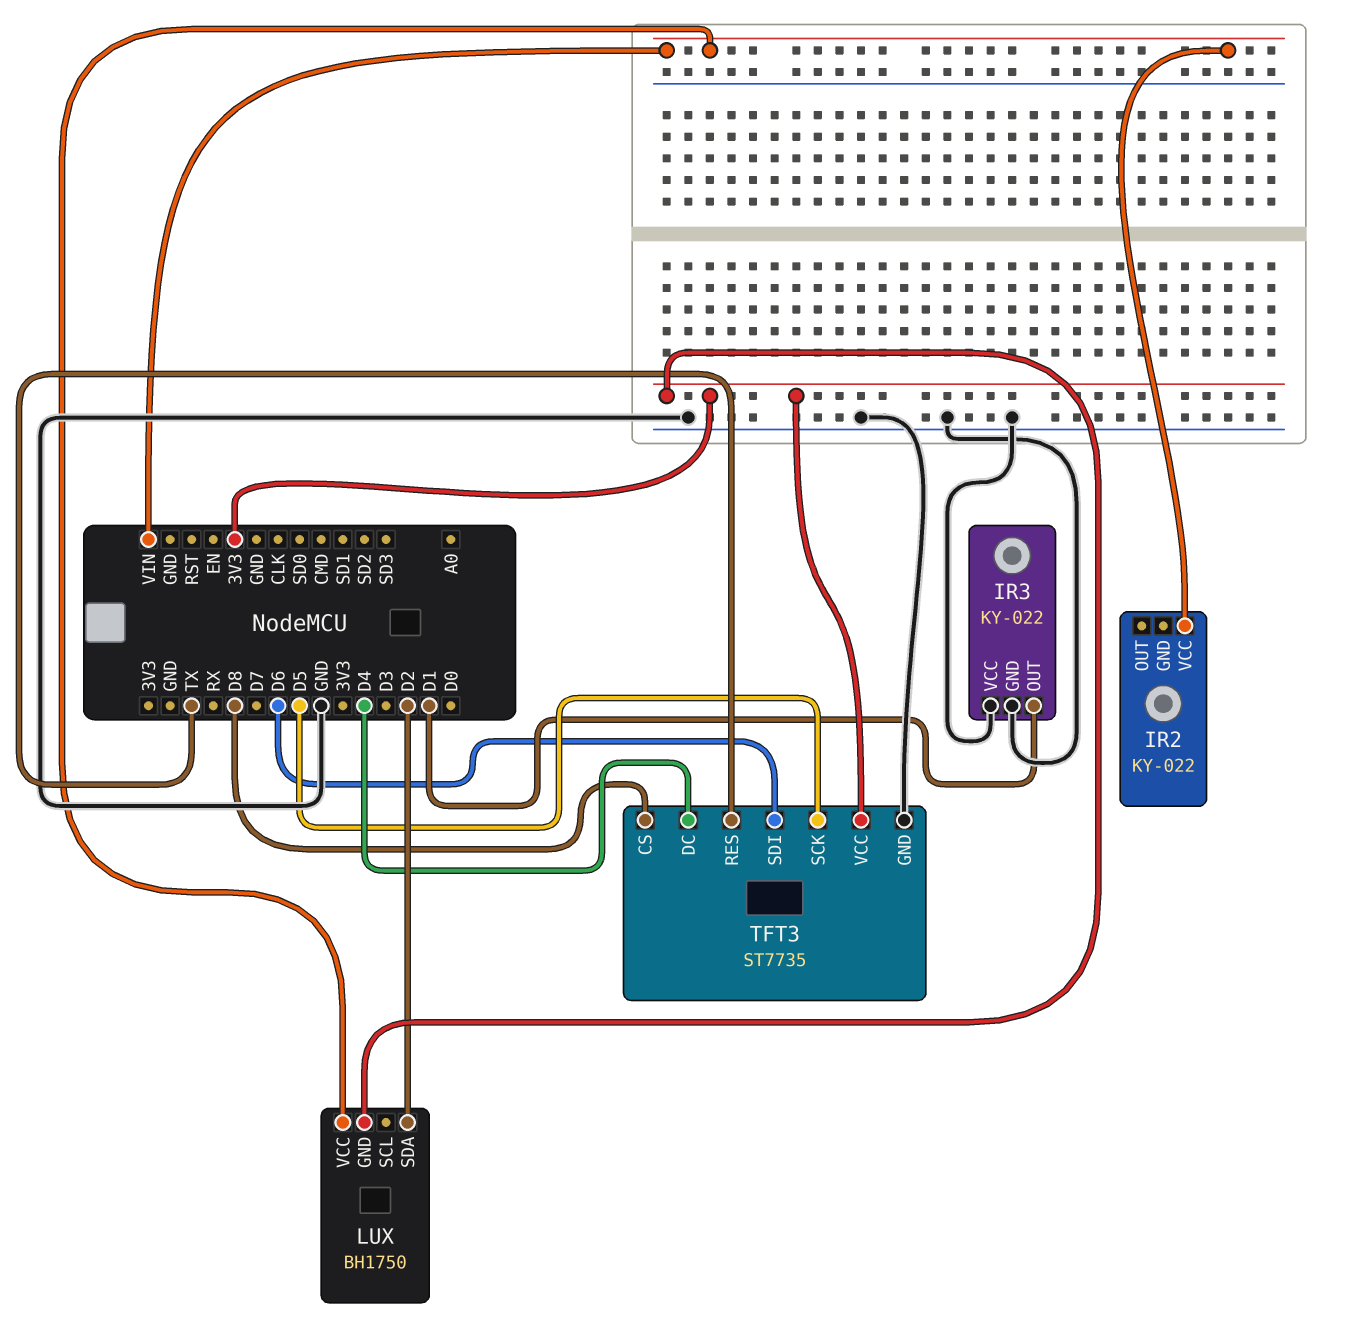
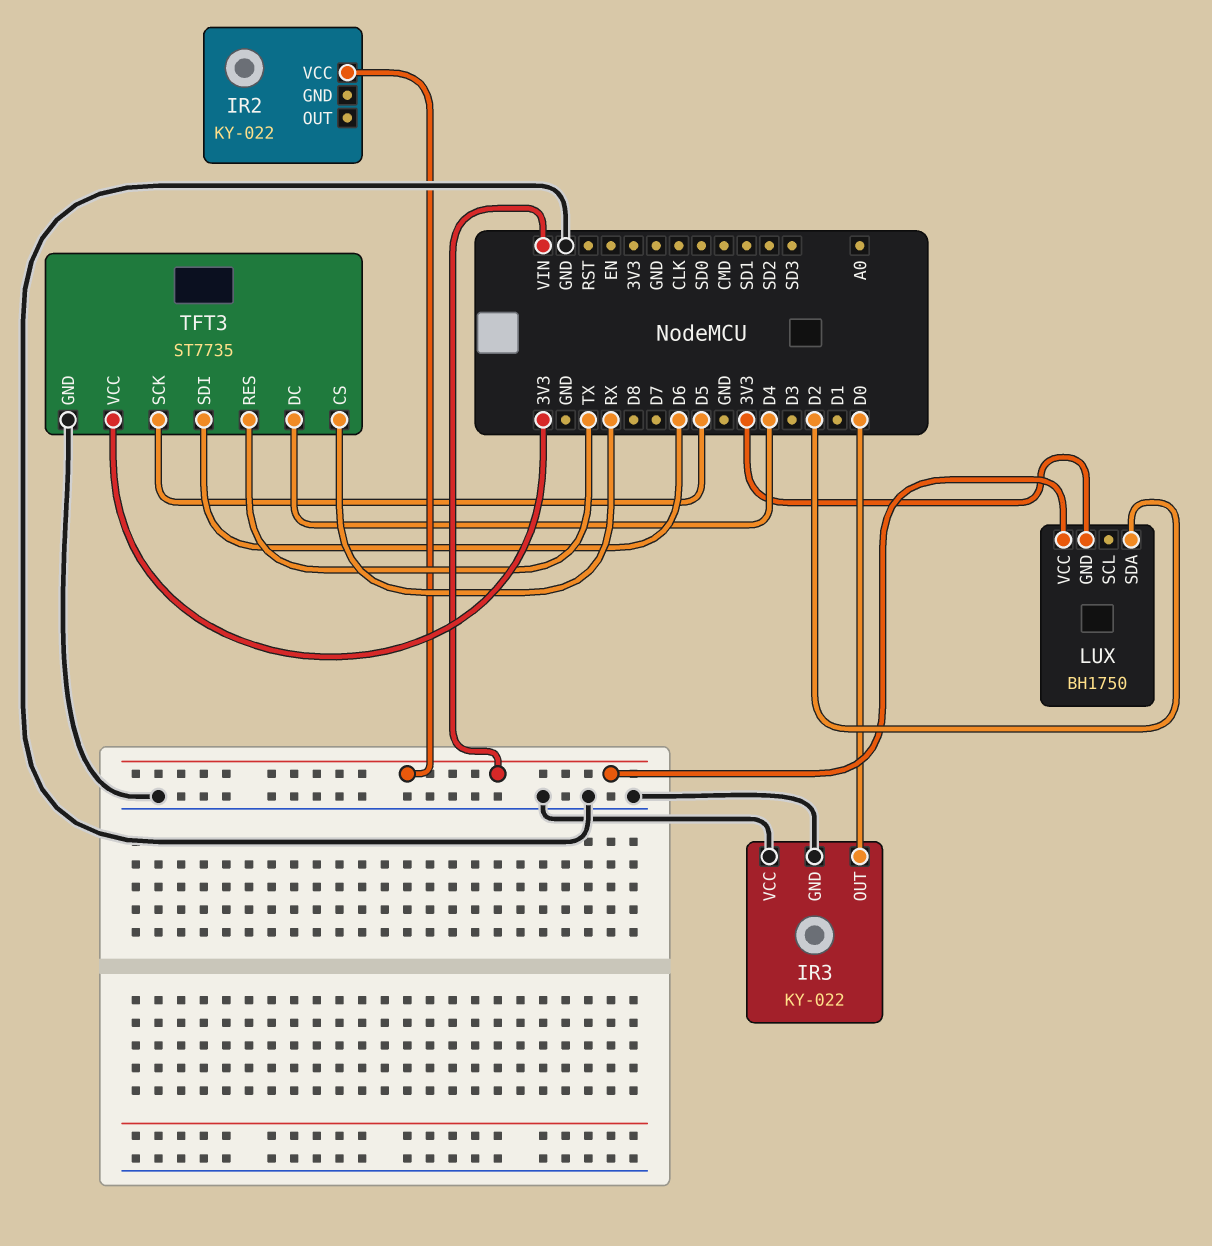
IR3 pin OUT: D1 -> D0
TFT3 pin CS: D8 -> RX

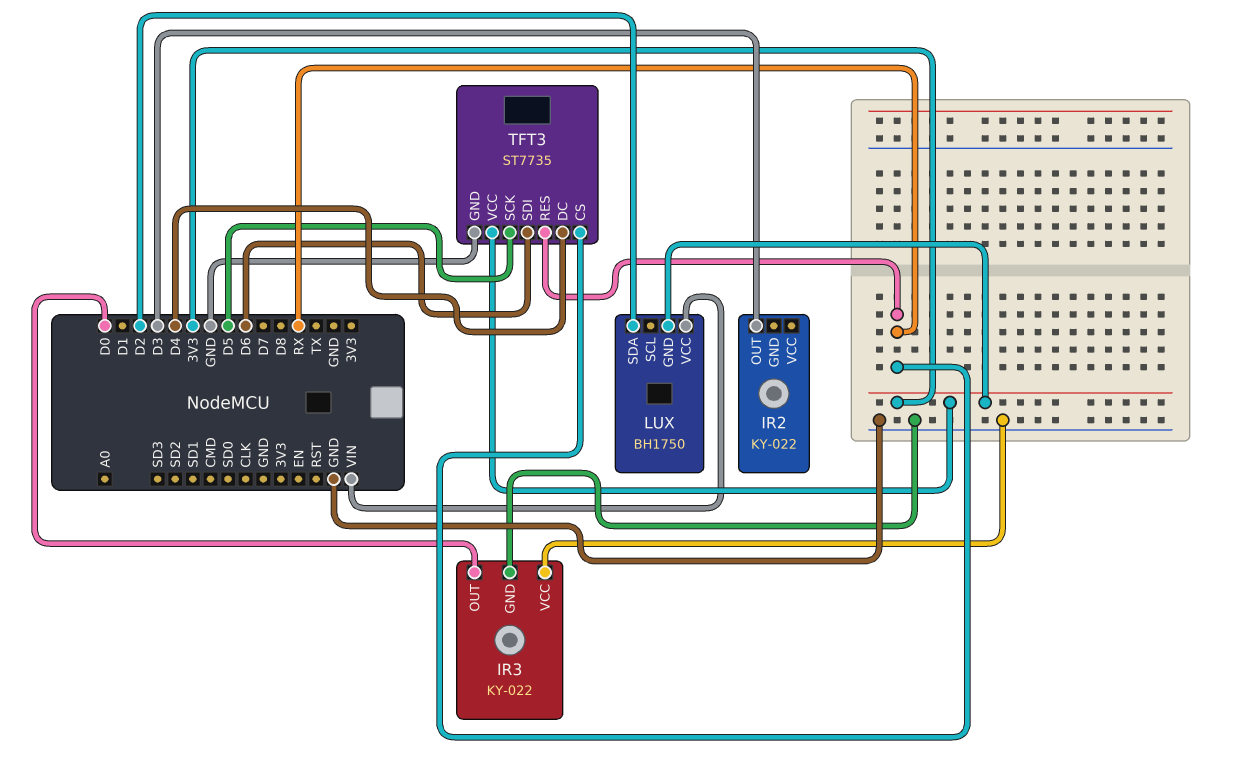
IR2 pin OUT: none -> D3
IR2 pin VCC: VIN -> none
TFT3 pin RES: TX -> RX

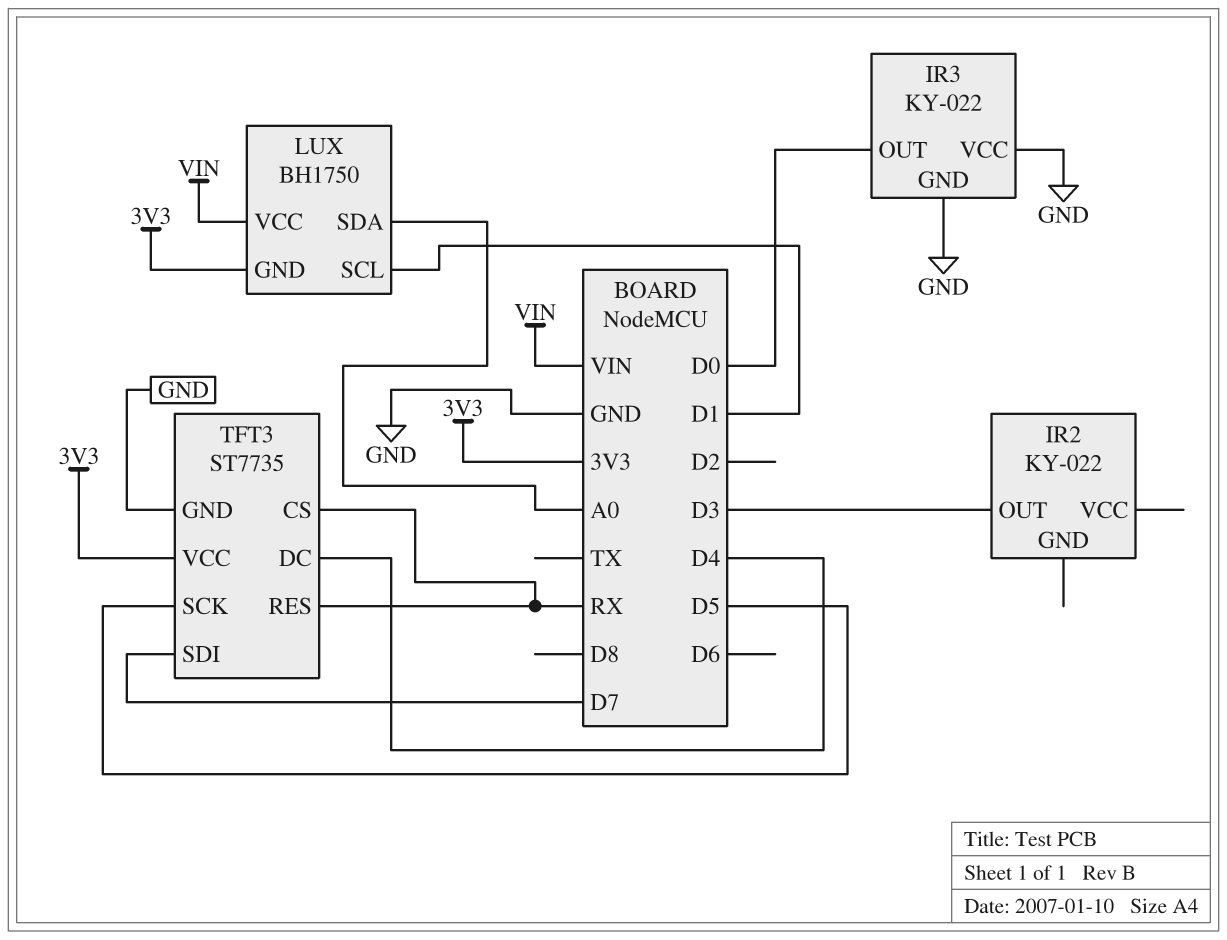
LUX pin SCL: none -> D1
LUX pin SDA: D2 -> A0
TFT3 pin SDI: D6 -> D7

